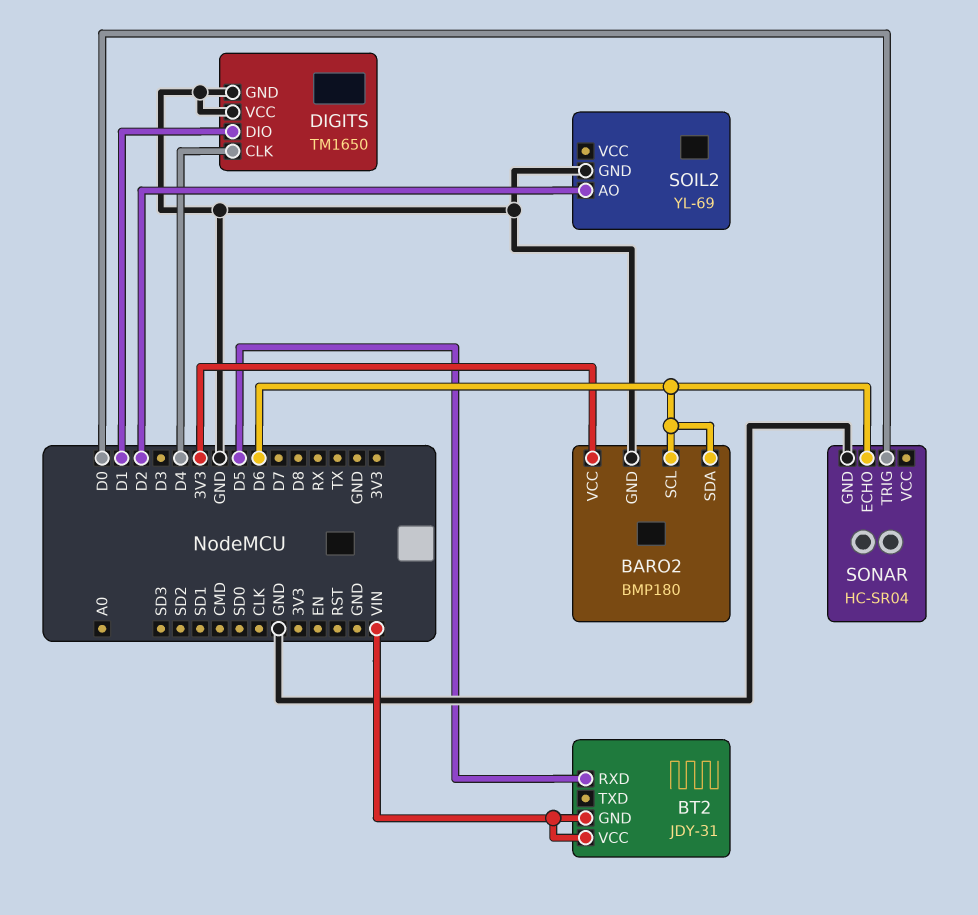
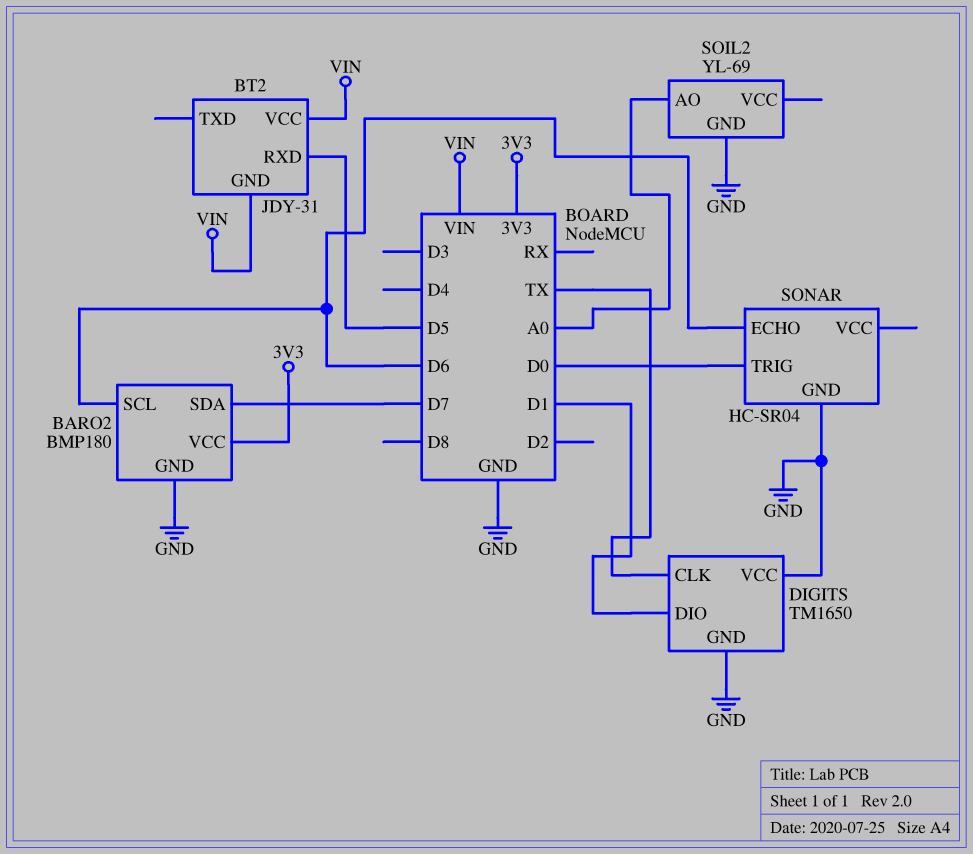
BARO2 pin SDA: D6 -> D7
DIGITS pin CLK: D4 -> TX
SOIL2 pin AO: D2 -> A0

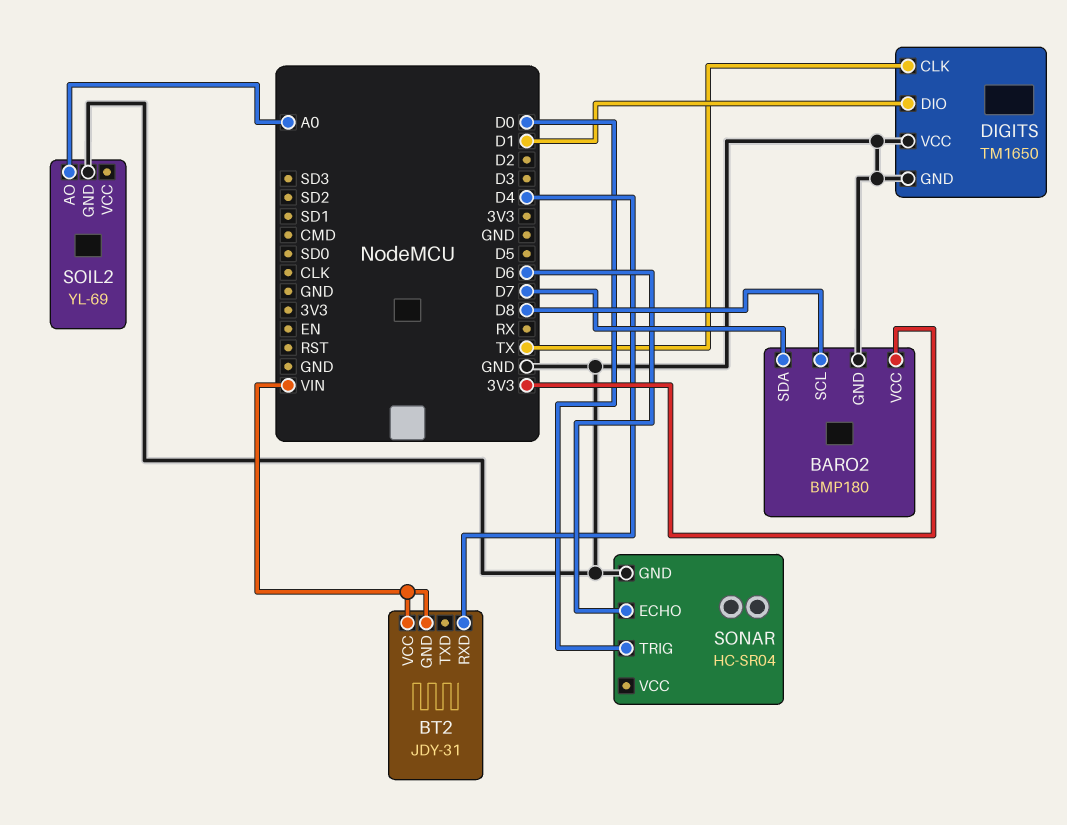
BARO2 pin SCL: D6 -> D8
BT2 pin RXD: D5 -> D4

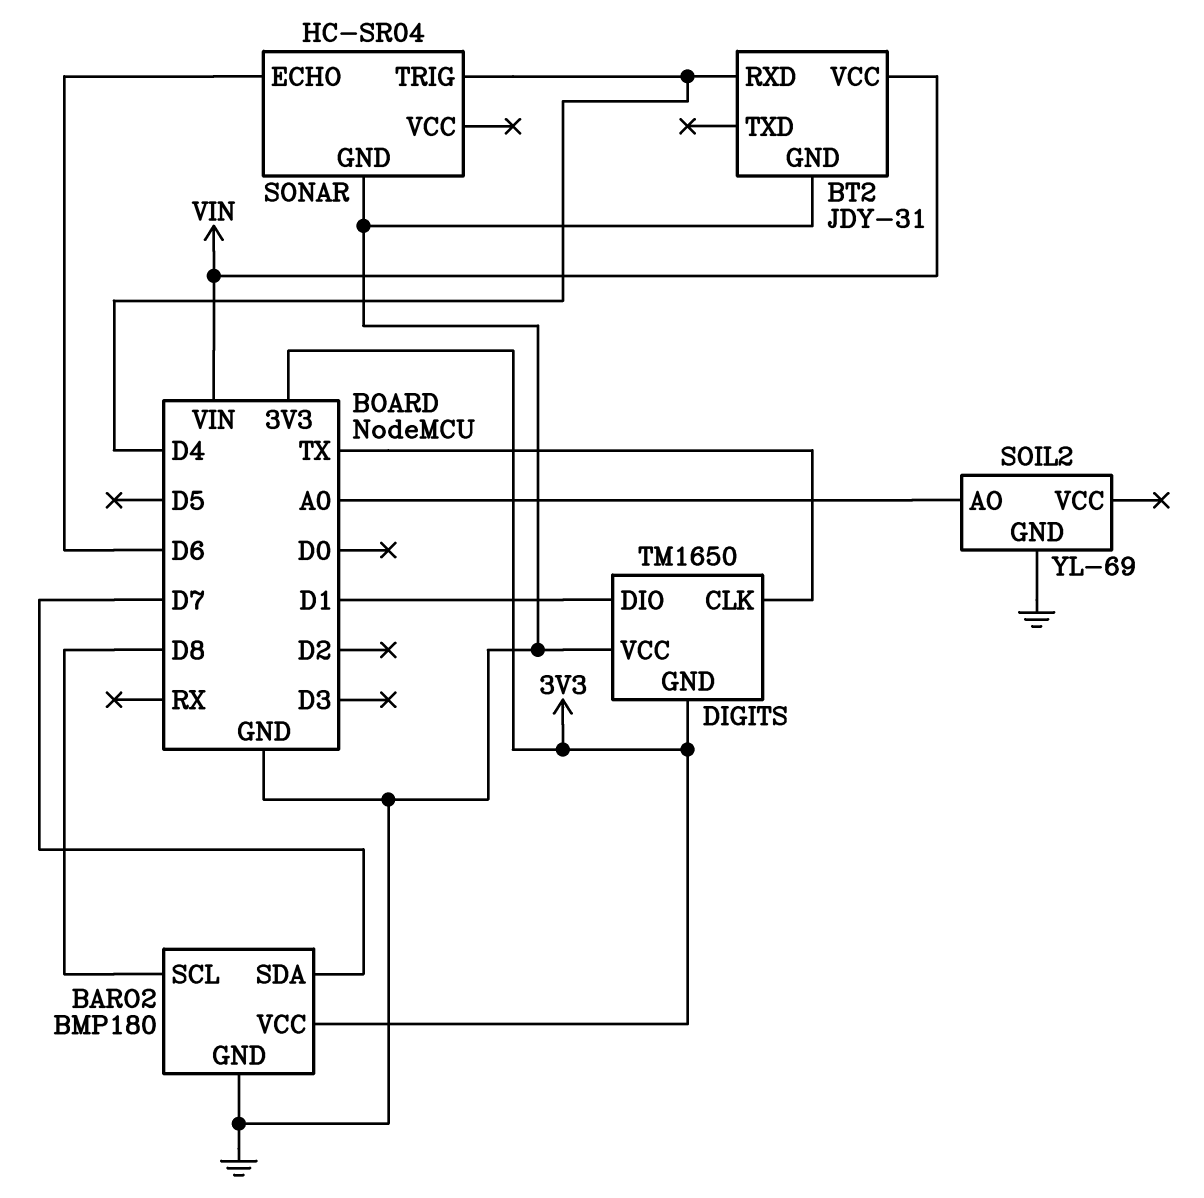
BT2 pin GND: VIN -> GND
DIGITS pin GND: GND -> 3V3
SONAR pin TRIG: D0 -> D4

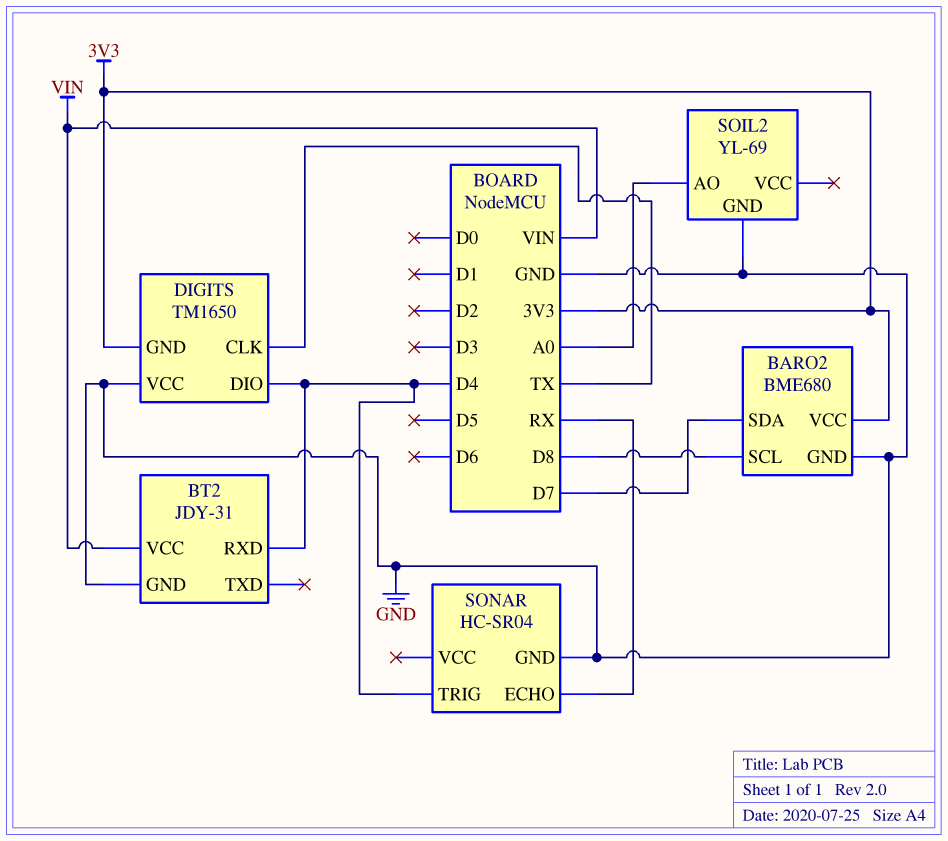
BARO2: BMP180 -> BME680
DIGITS pin DIO: D1 -> D4
SONAR pin ECHO: D6 -> RX

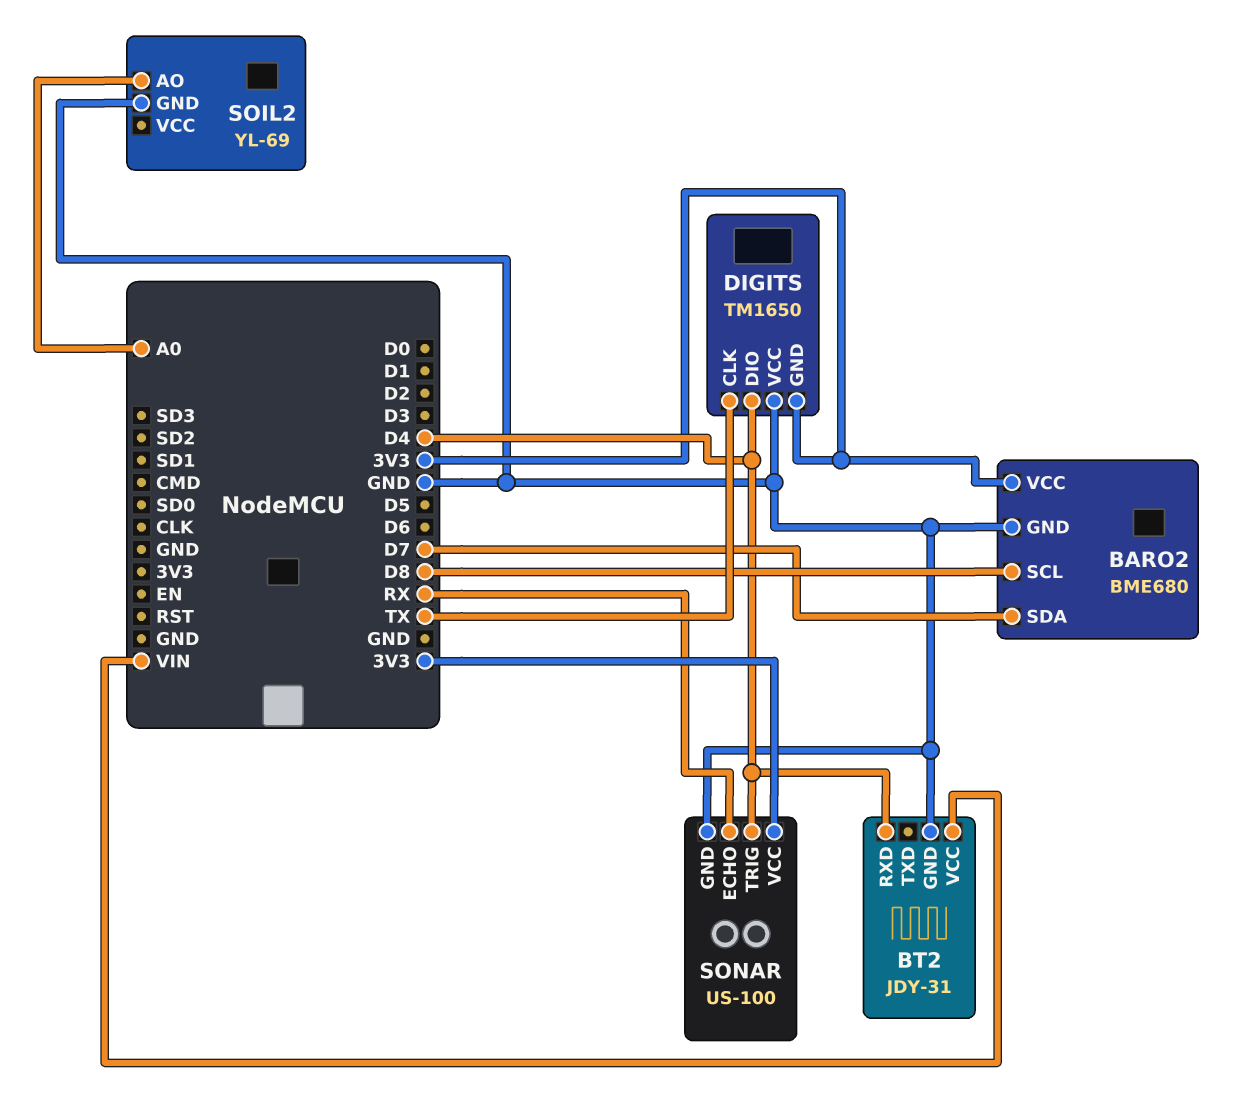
SONAR: HC-SR04 -> US-100
SONAR pin VCC: none -> 3V3

